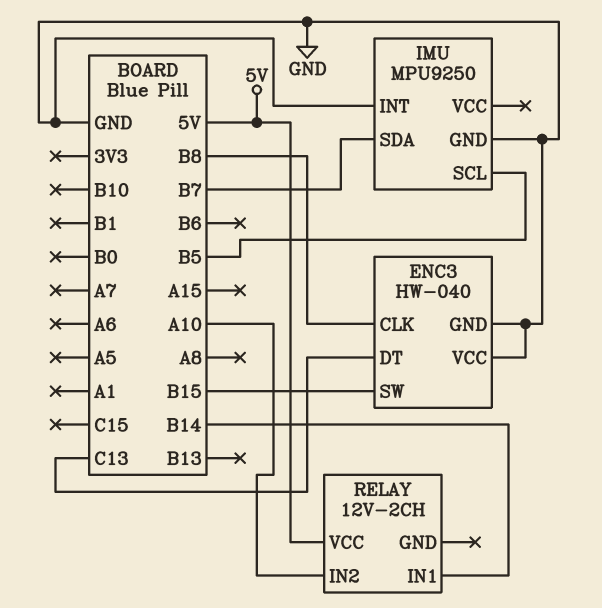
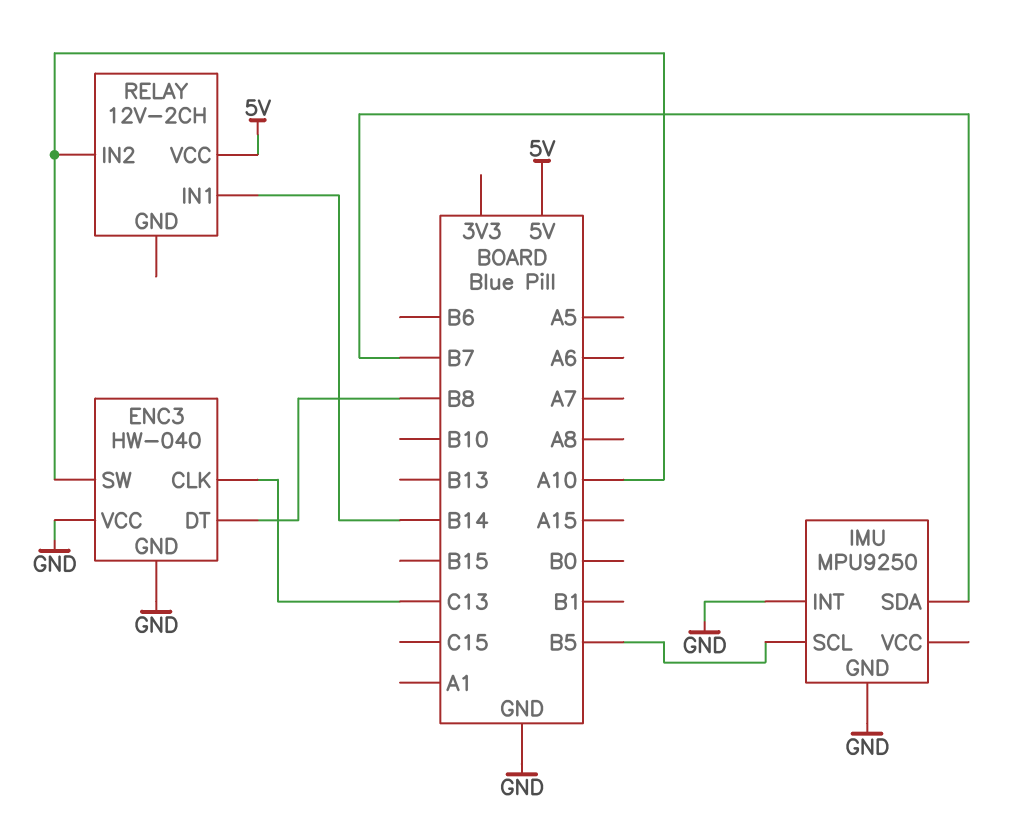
ENC3 pin CLK: B8 -> C13
ENC3 pin DT: C13 -> B8
ENC3 pin SW: B15 -> A10

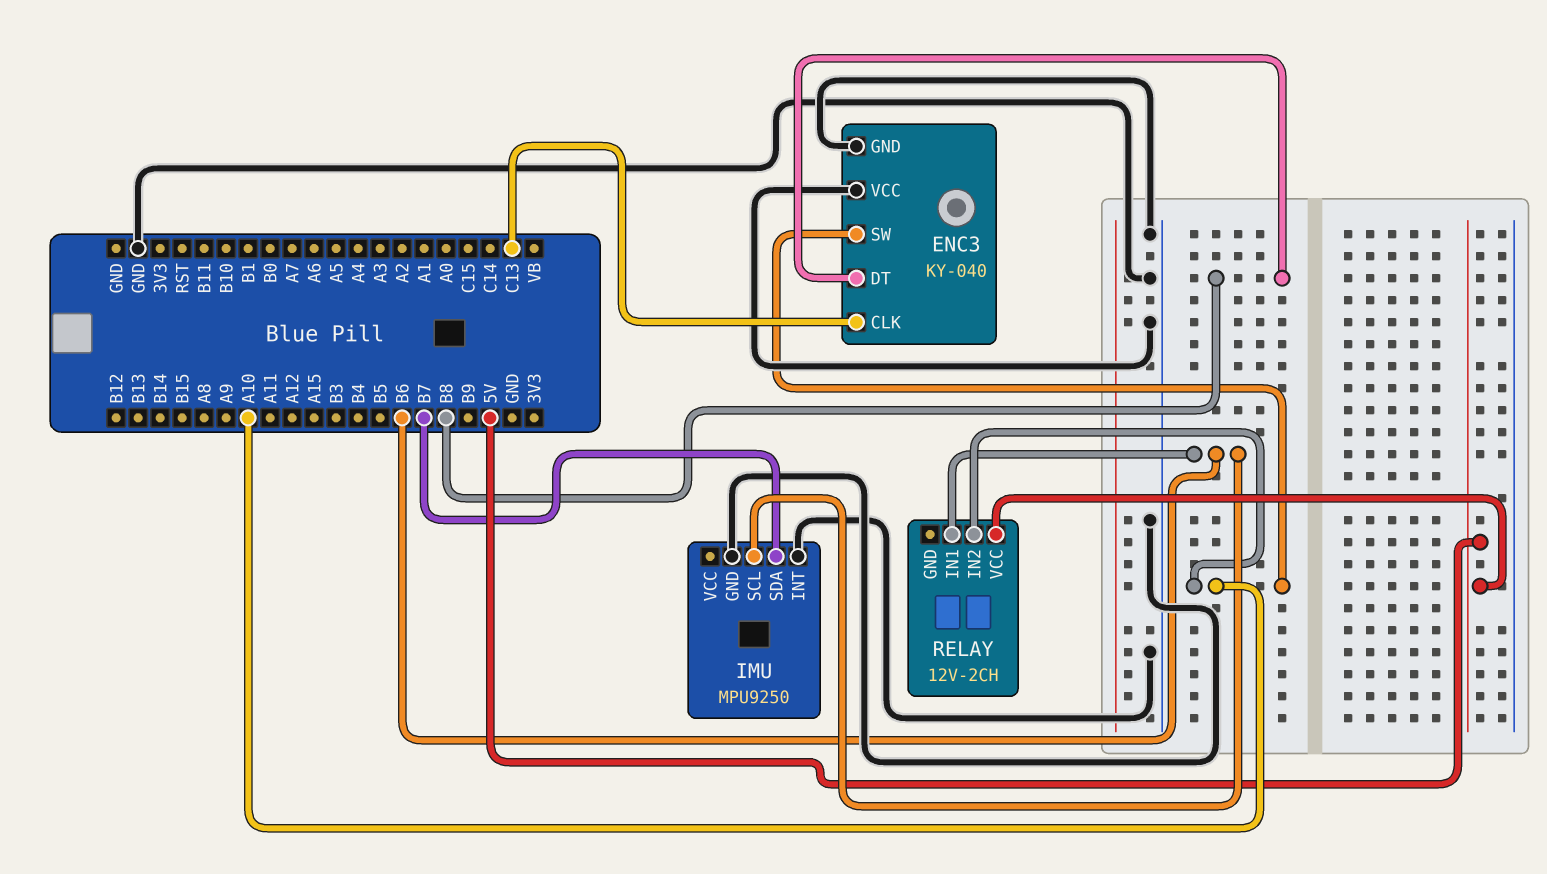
ENC3: HW-040 -> KY-040
IMU pin SCL: B5 -> B6
RELAY pin IN1: B14 -> B6

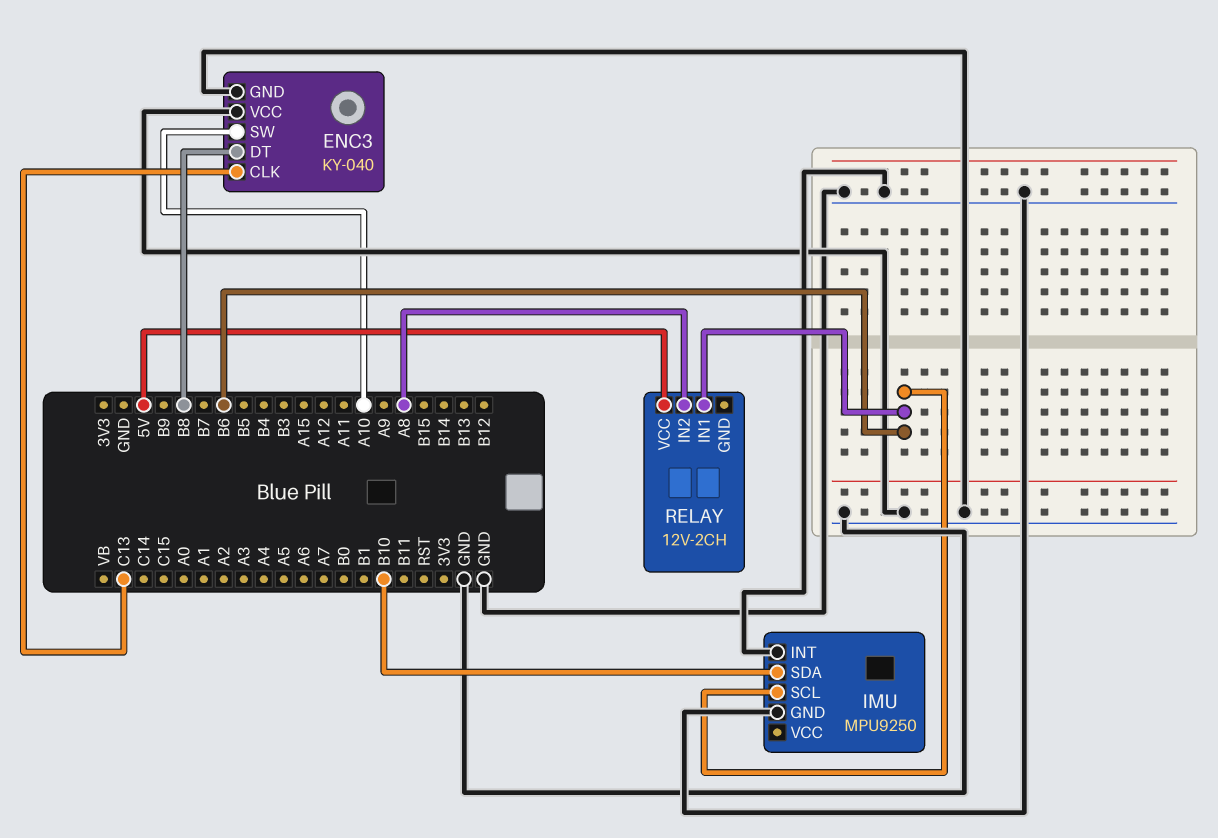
IMU pin SDA: B7 -> B10
RELAY pin IN2: A10 -> A8

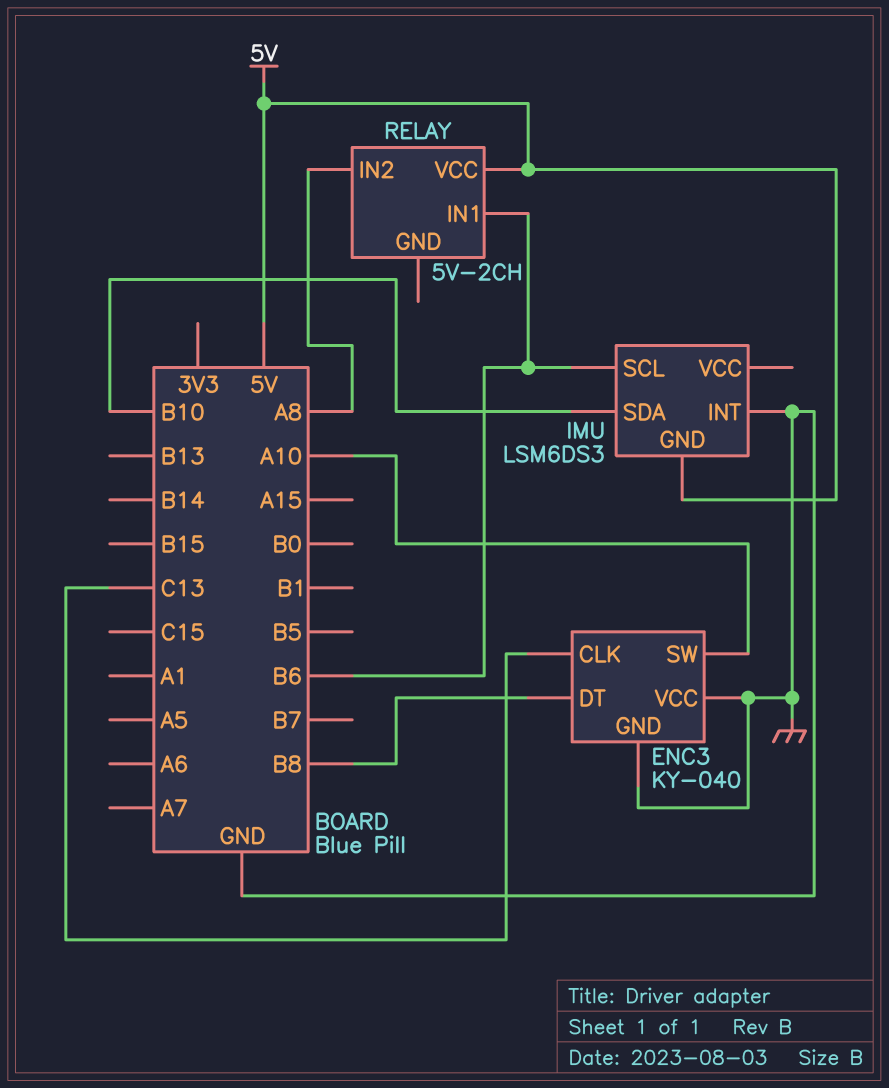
IMU: MPU9250 -> LSM6DS3
IMU pin GND: GND -> 5V
RELAY: 12V-2CH -> 5V-2CH

